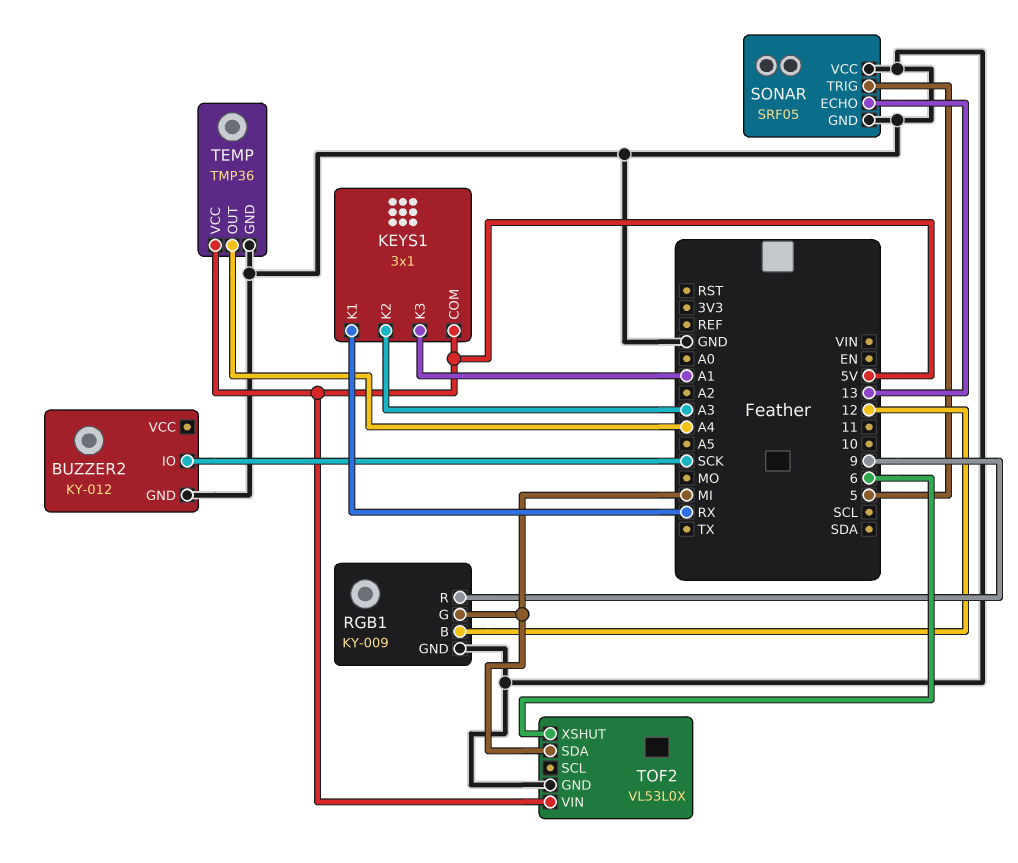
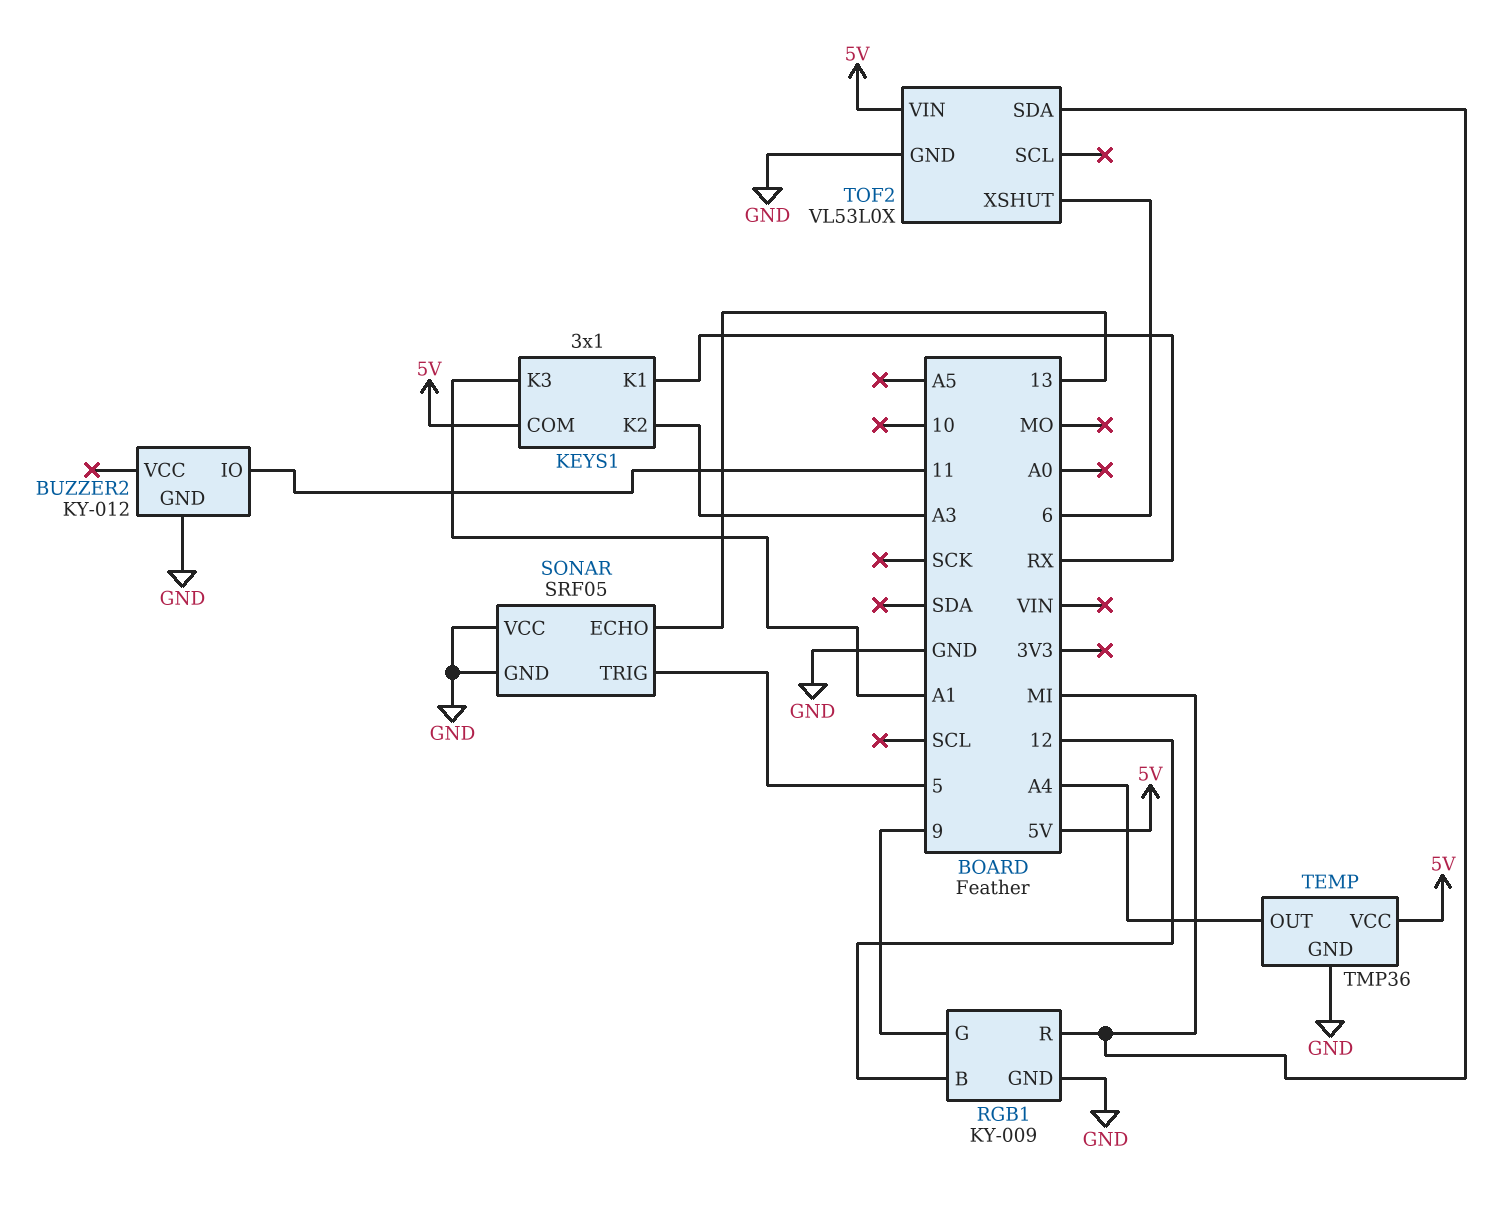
BUZZER2 pin IO: SCK -> 11
RGB1 pin G: MI -> 9
RGB1 pin R: 9 -> MI

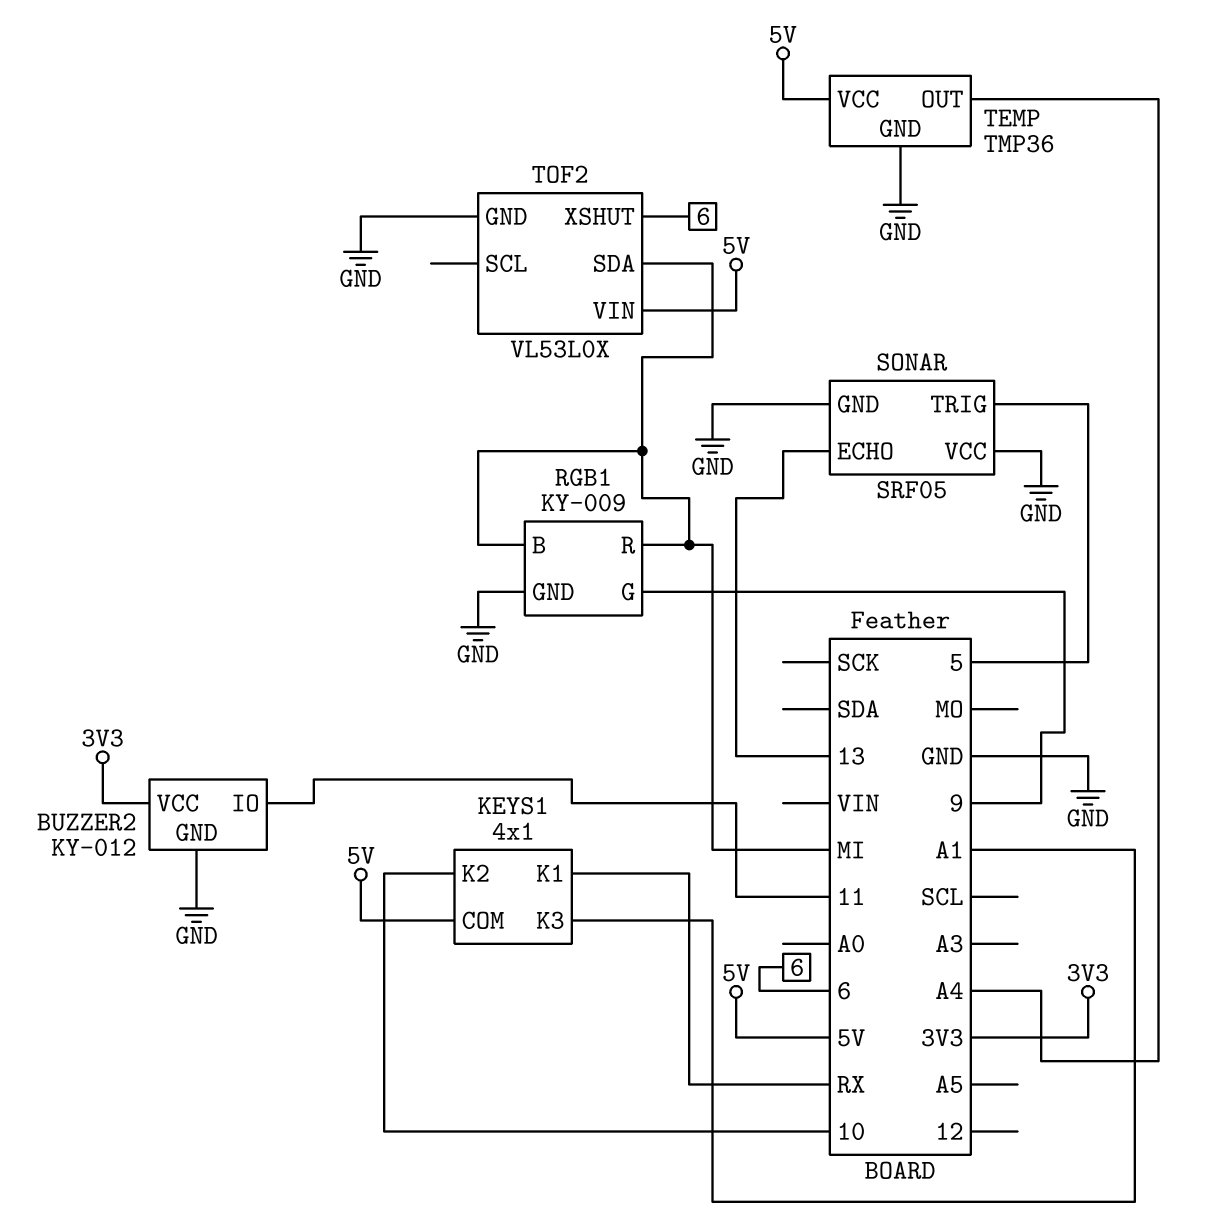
BUZZER2 pin VCC: none -> 3V3
KEYS1: 3x1 -> 4x1
KEYS1 pin K2: A3 -> 10
RGB1 pin B: 12 -> MI

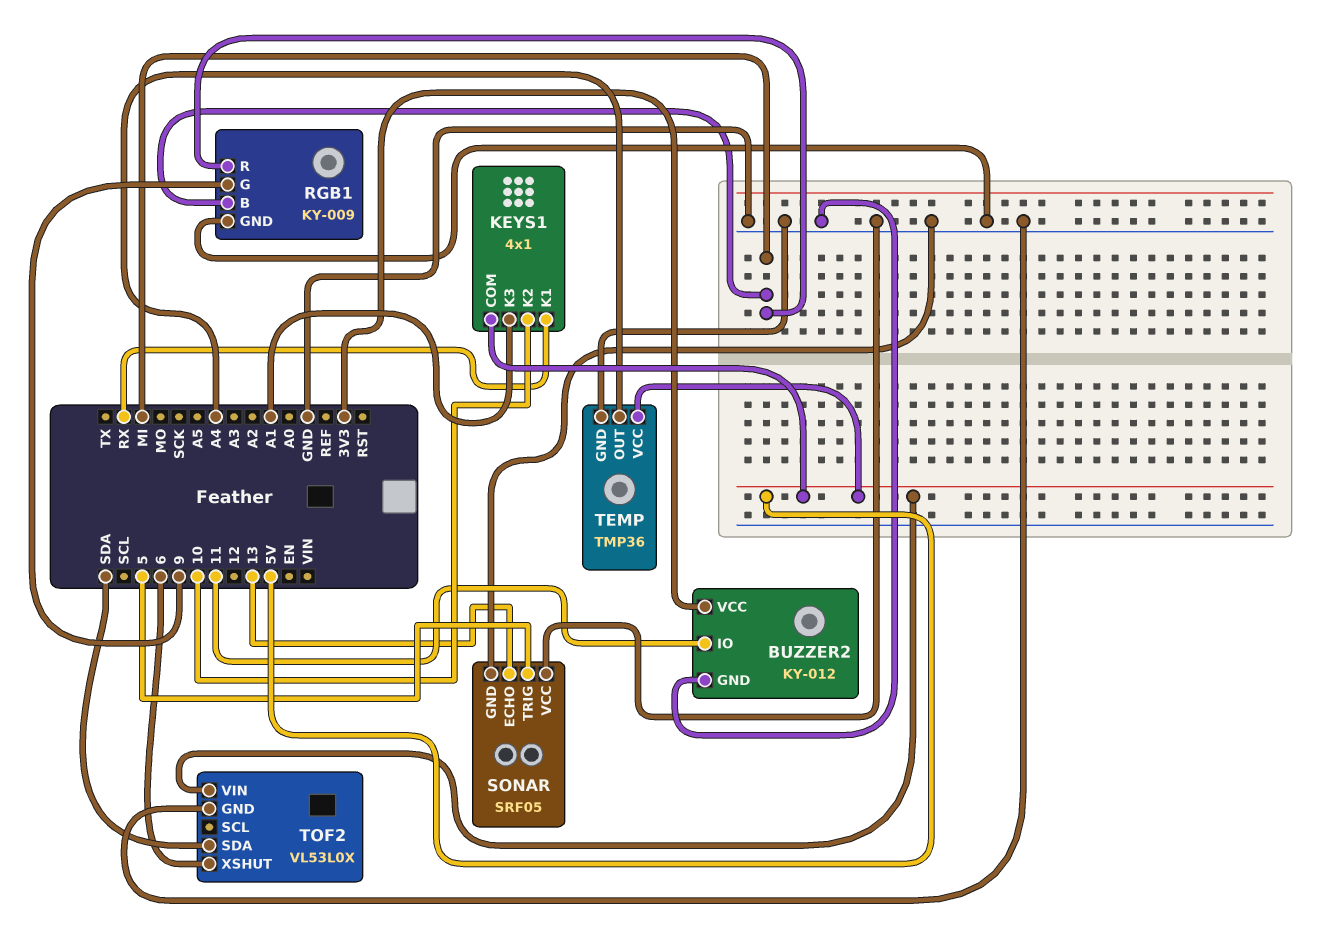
TOF2 pin SDA: MI -> SDA

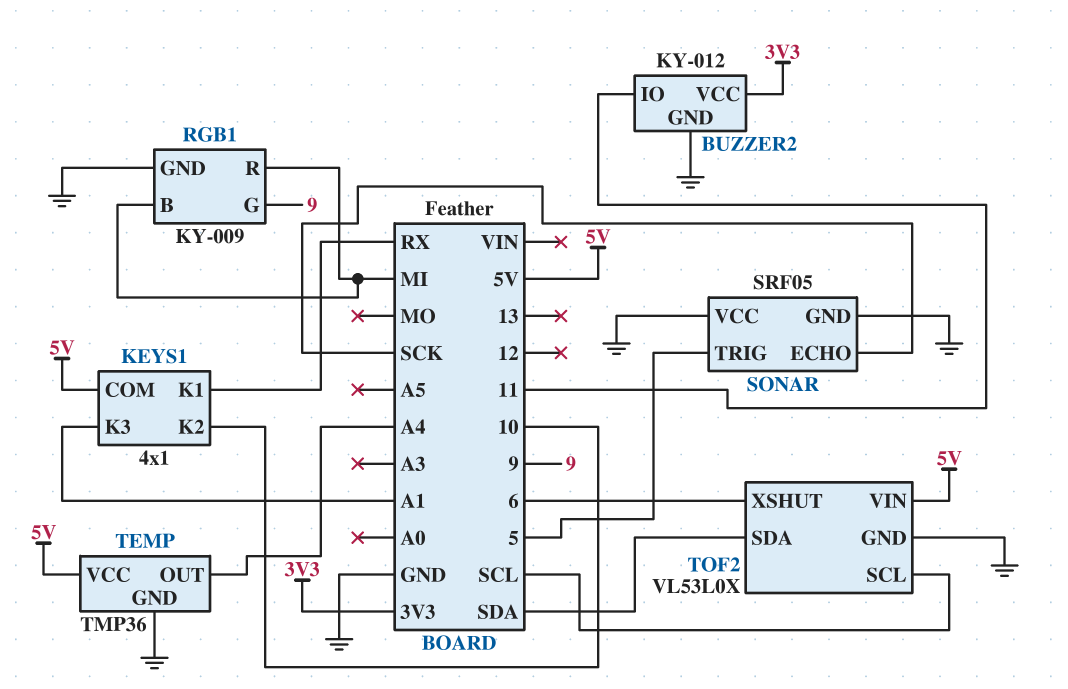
SONAR pin ECHO: 13 -> SCK
TOF2 pin SCL: none -> SCL

